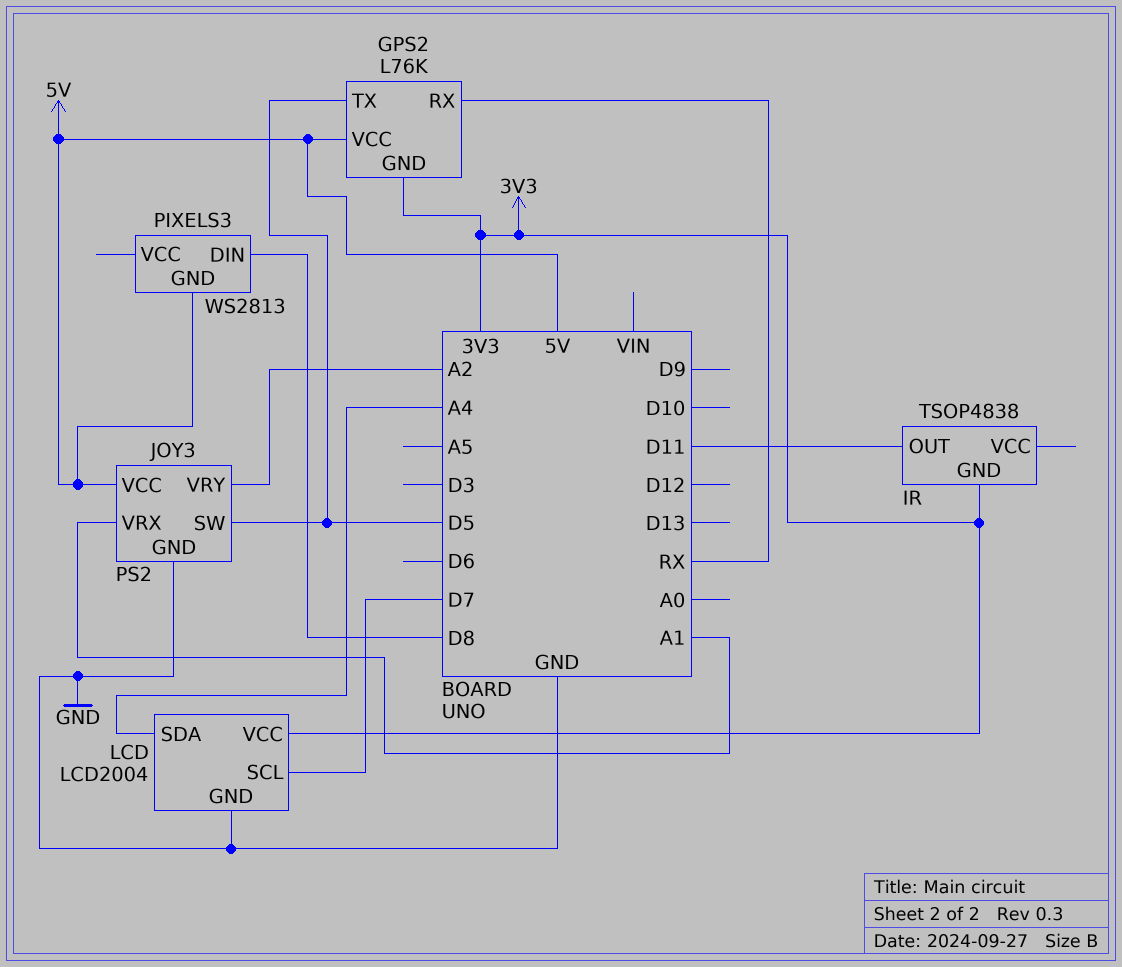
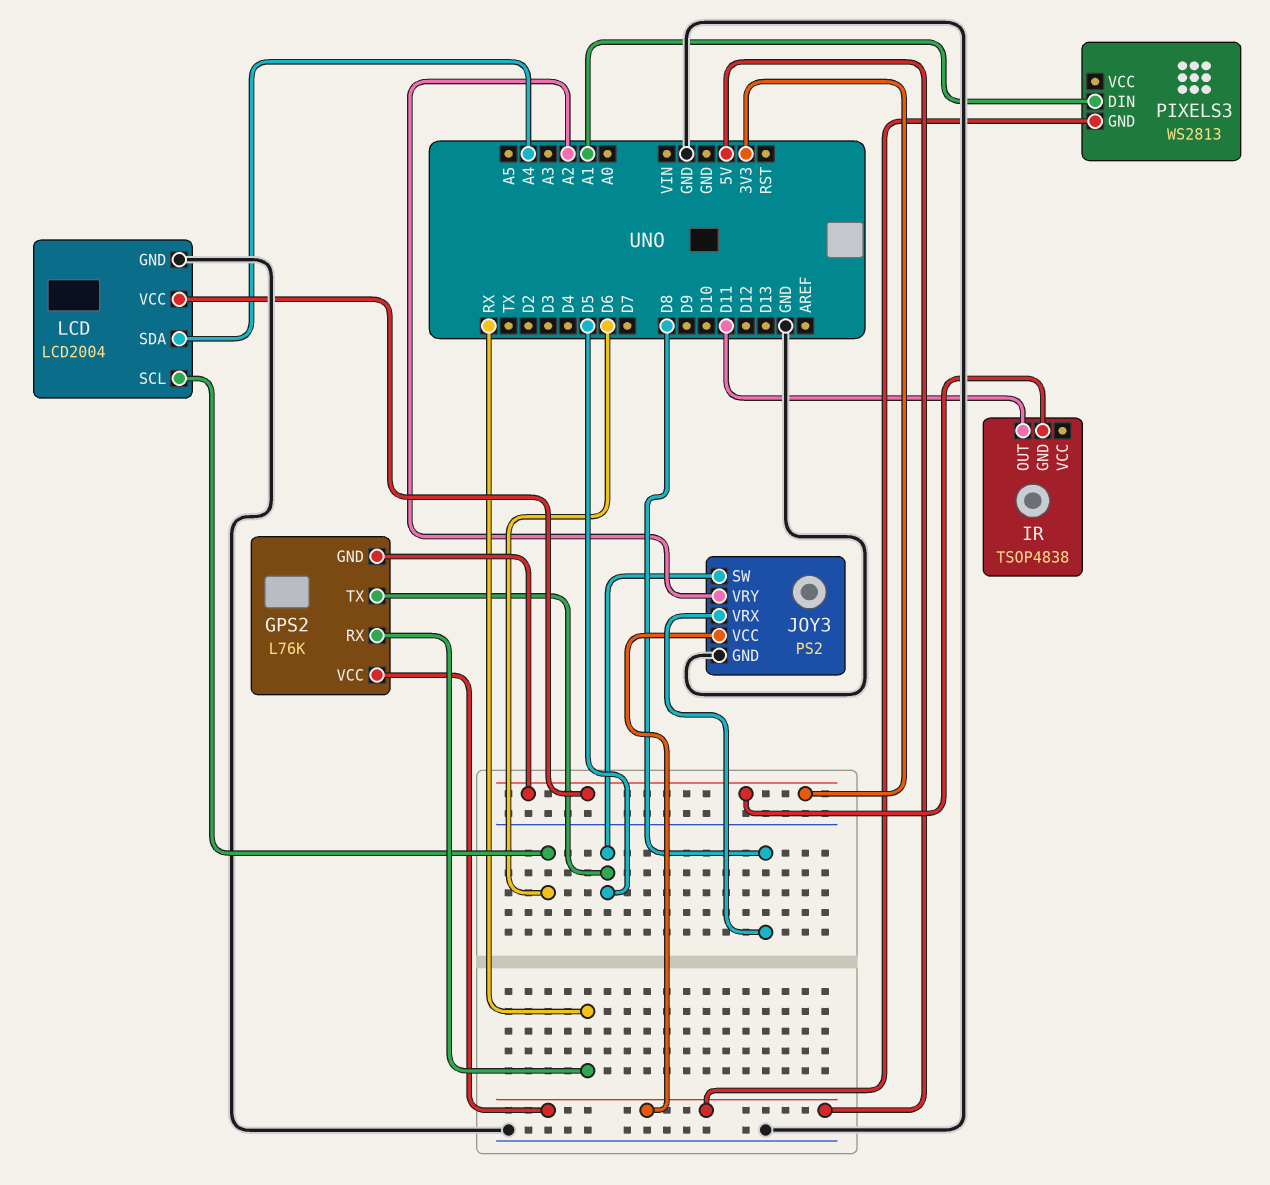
JOY3 pin VRX: A1 -> D8
LCD pin SCL: D7 -> D6
PIXELS3 pin DIN: D8 -> A1

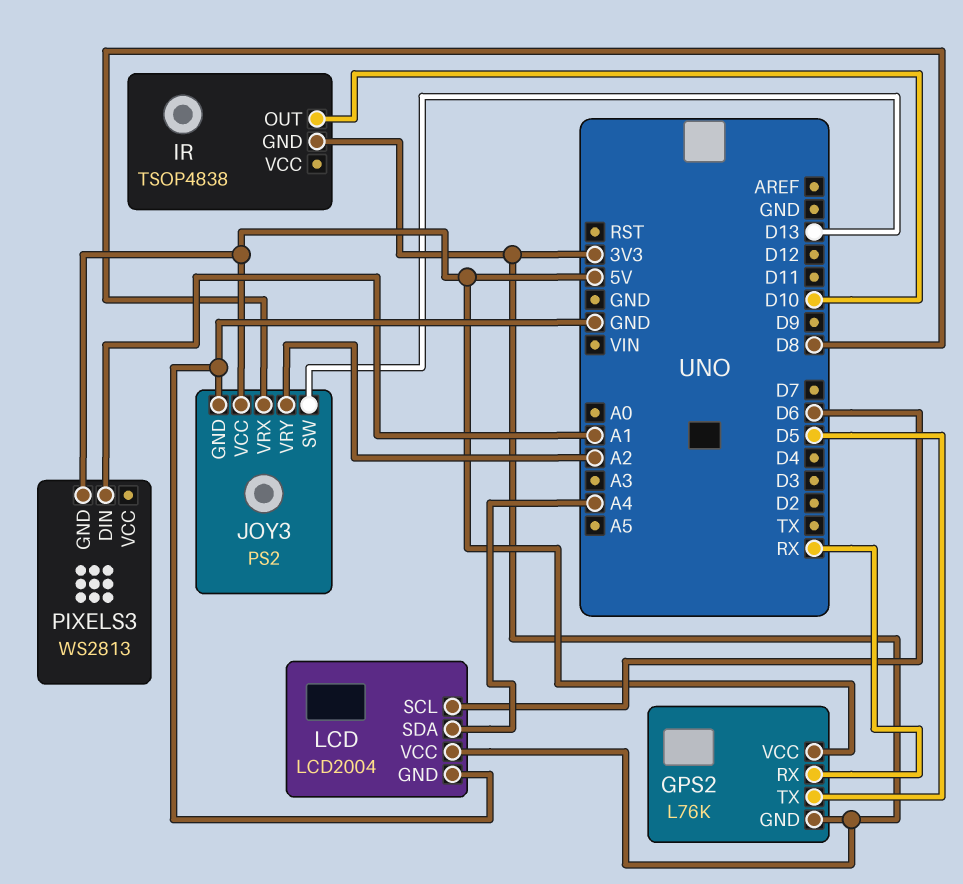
IR pin OUT: D11 -> D10
JOY3 pin SW: D5 -> D13

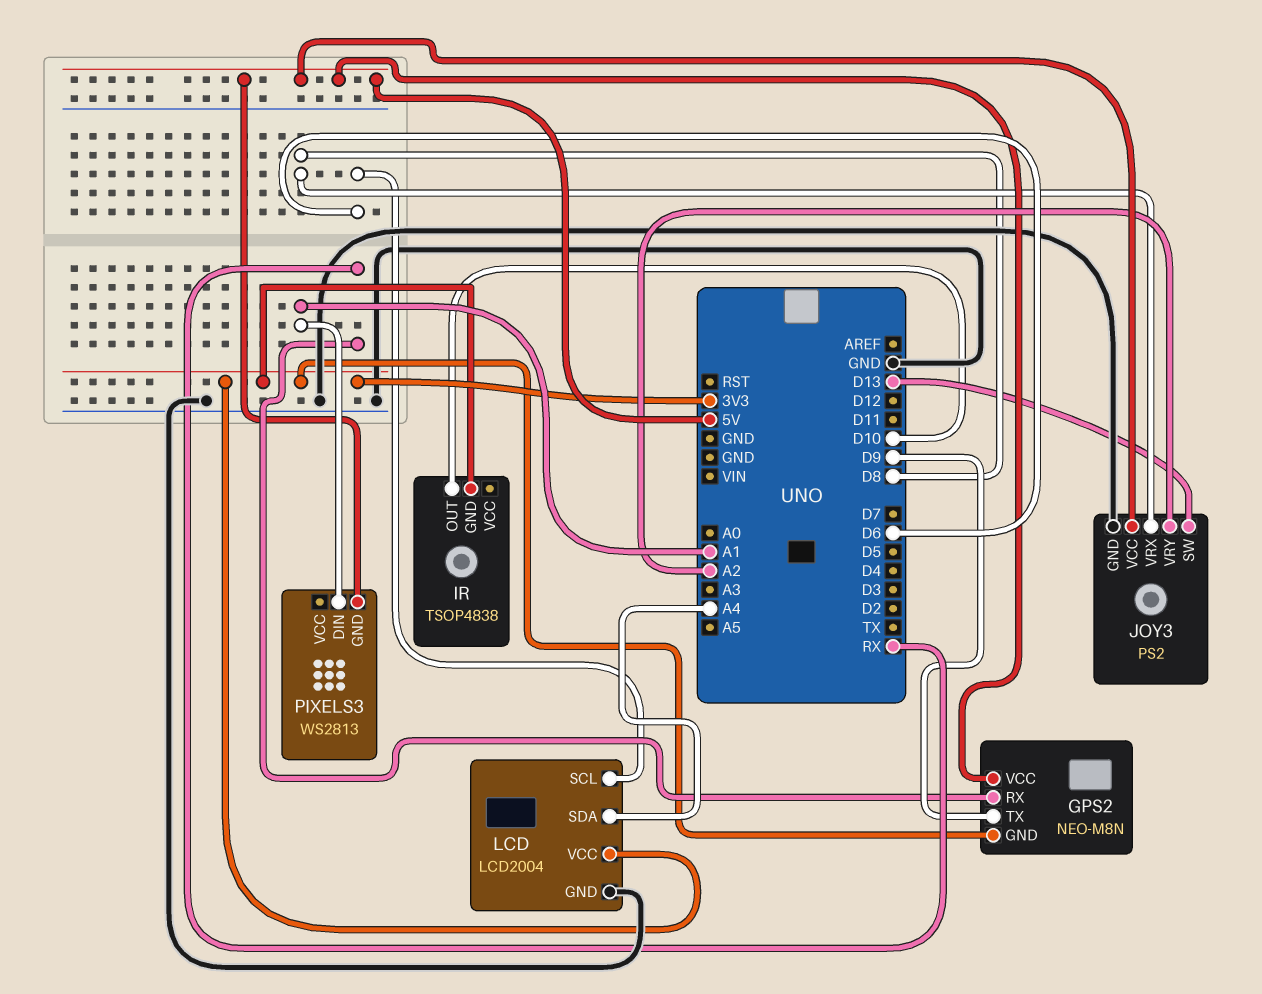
GPS2: L76K -> NEO-M8N
GPS2 pin TX: D5 -> D9

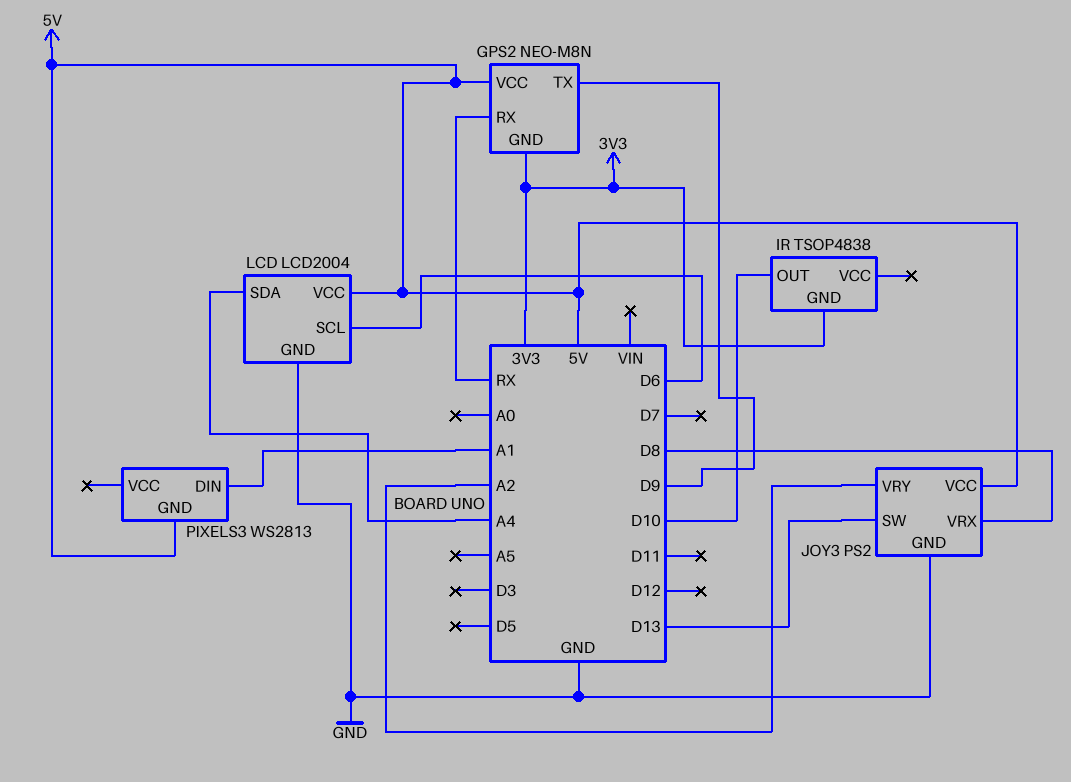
LCD pin VCC: 3V3 -> 5V

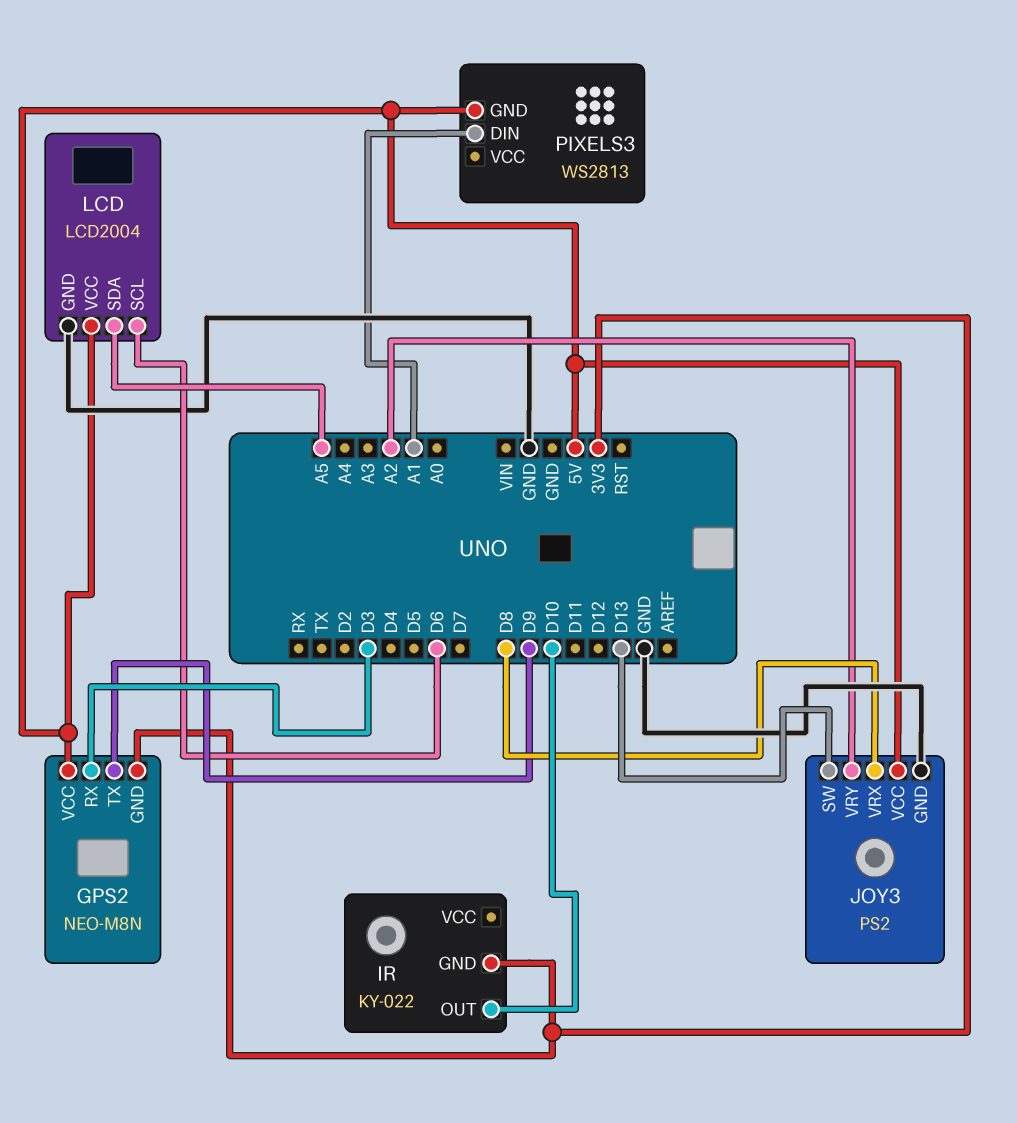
GPS2 pin RX: RX -> D3
IR: TSOP4838 -> KY-022
LCD pin SDA: A4 -> A5

